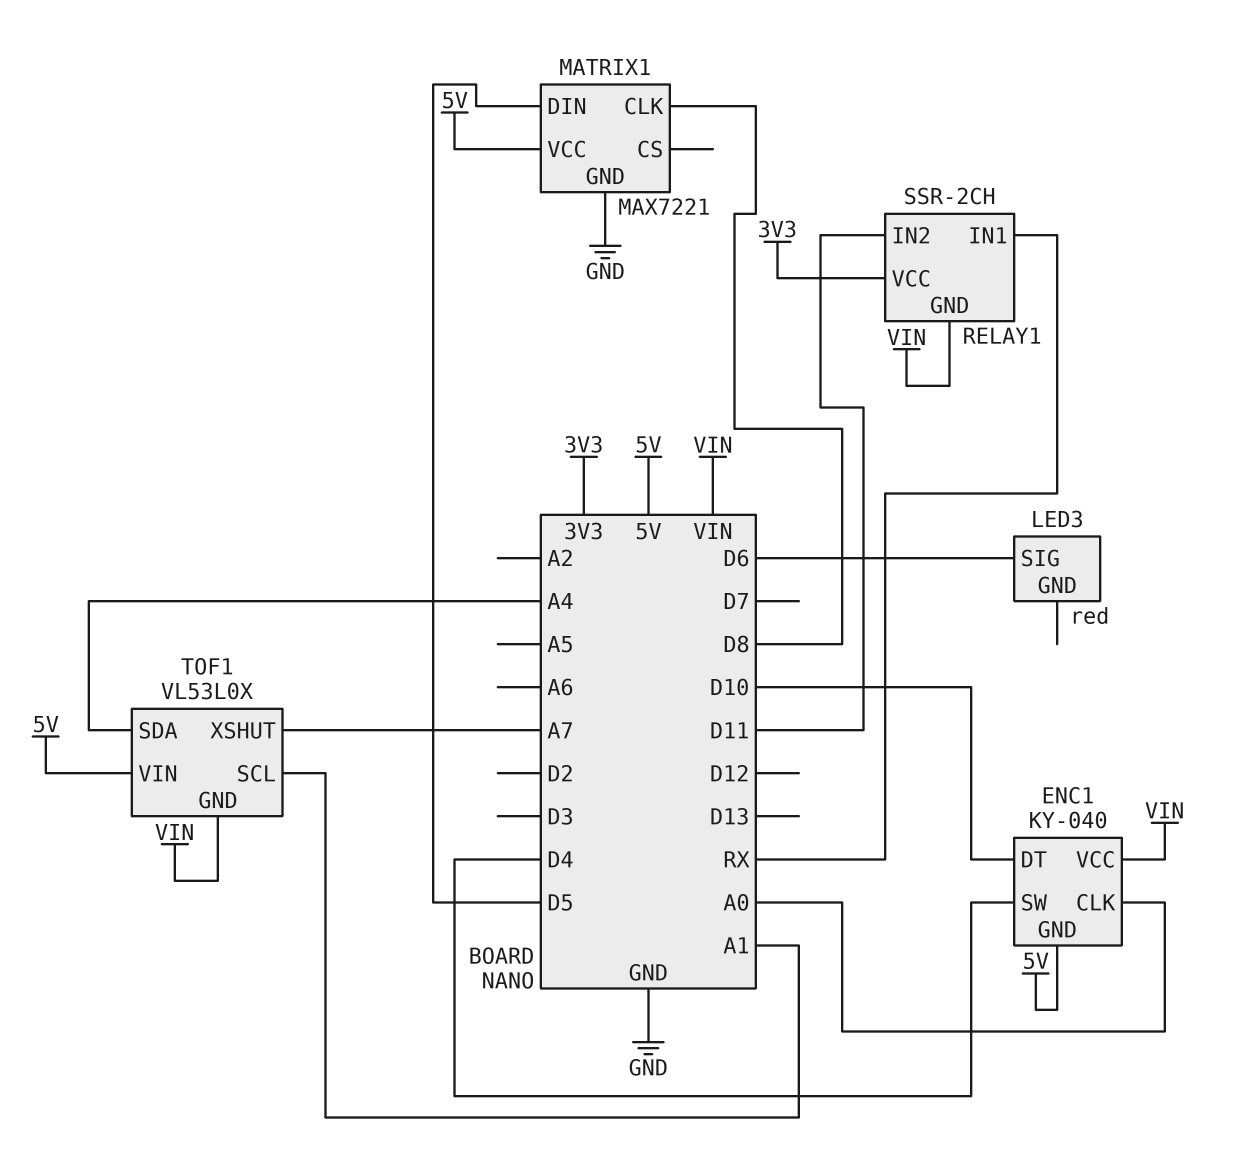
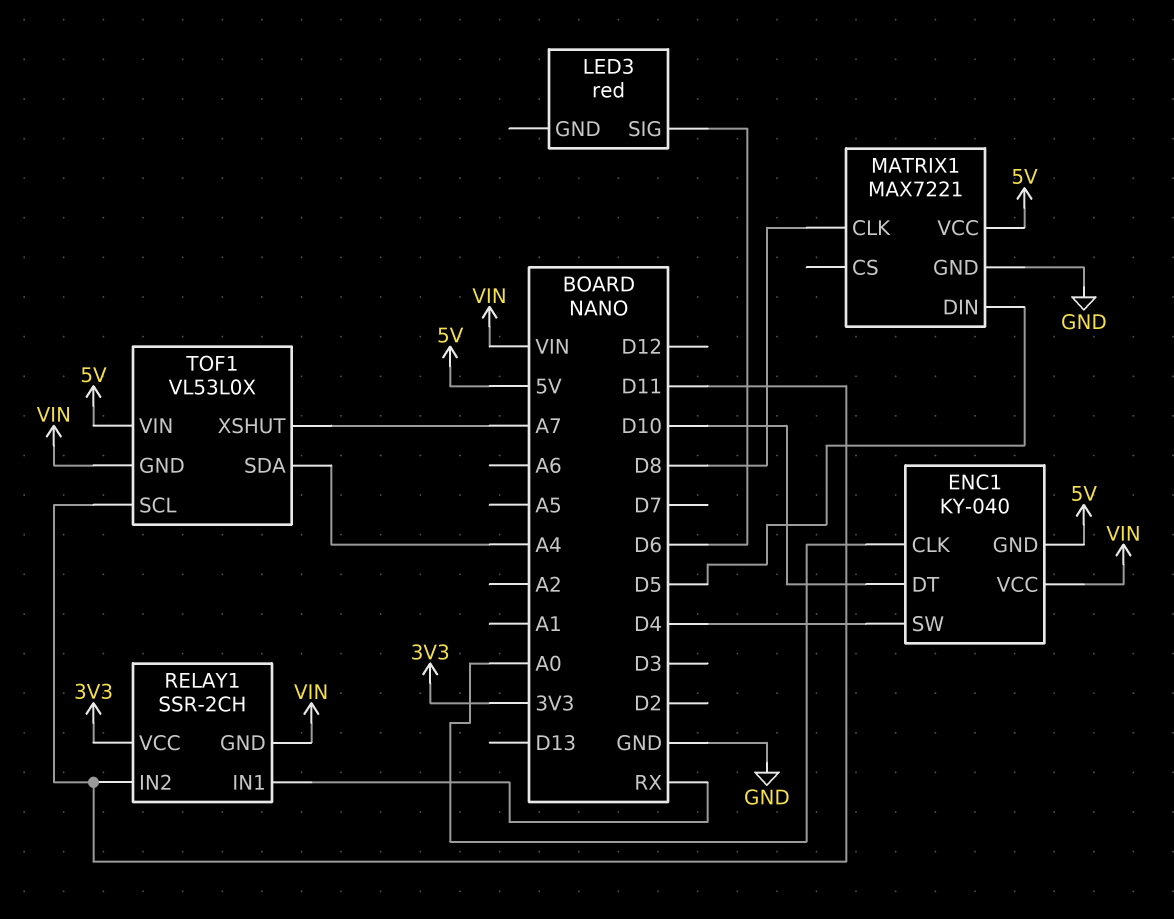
TOF1 pin SCL: A1 -> D11

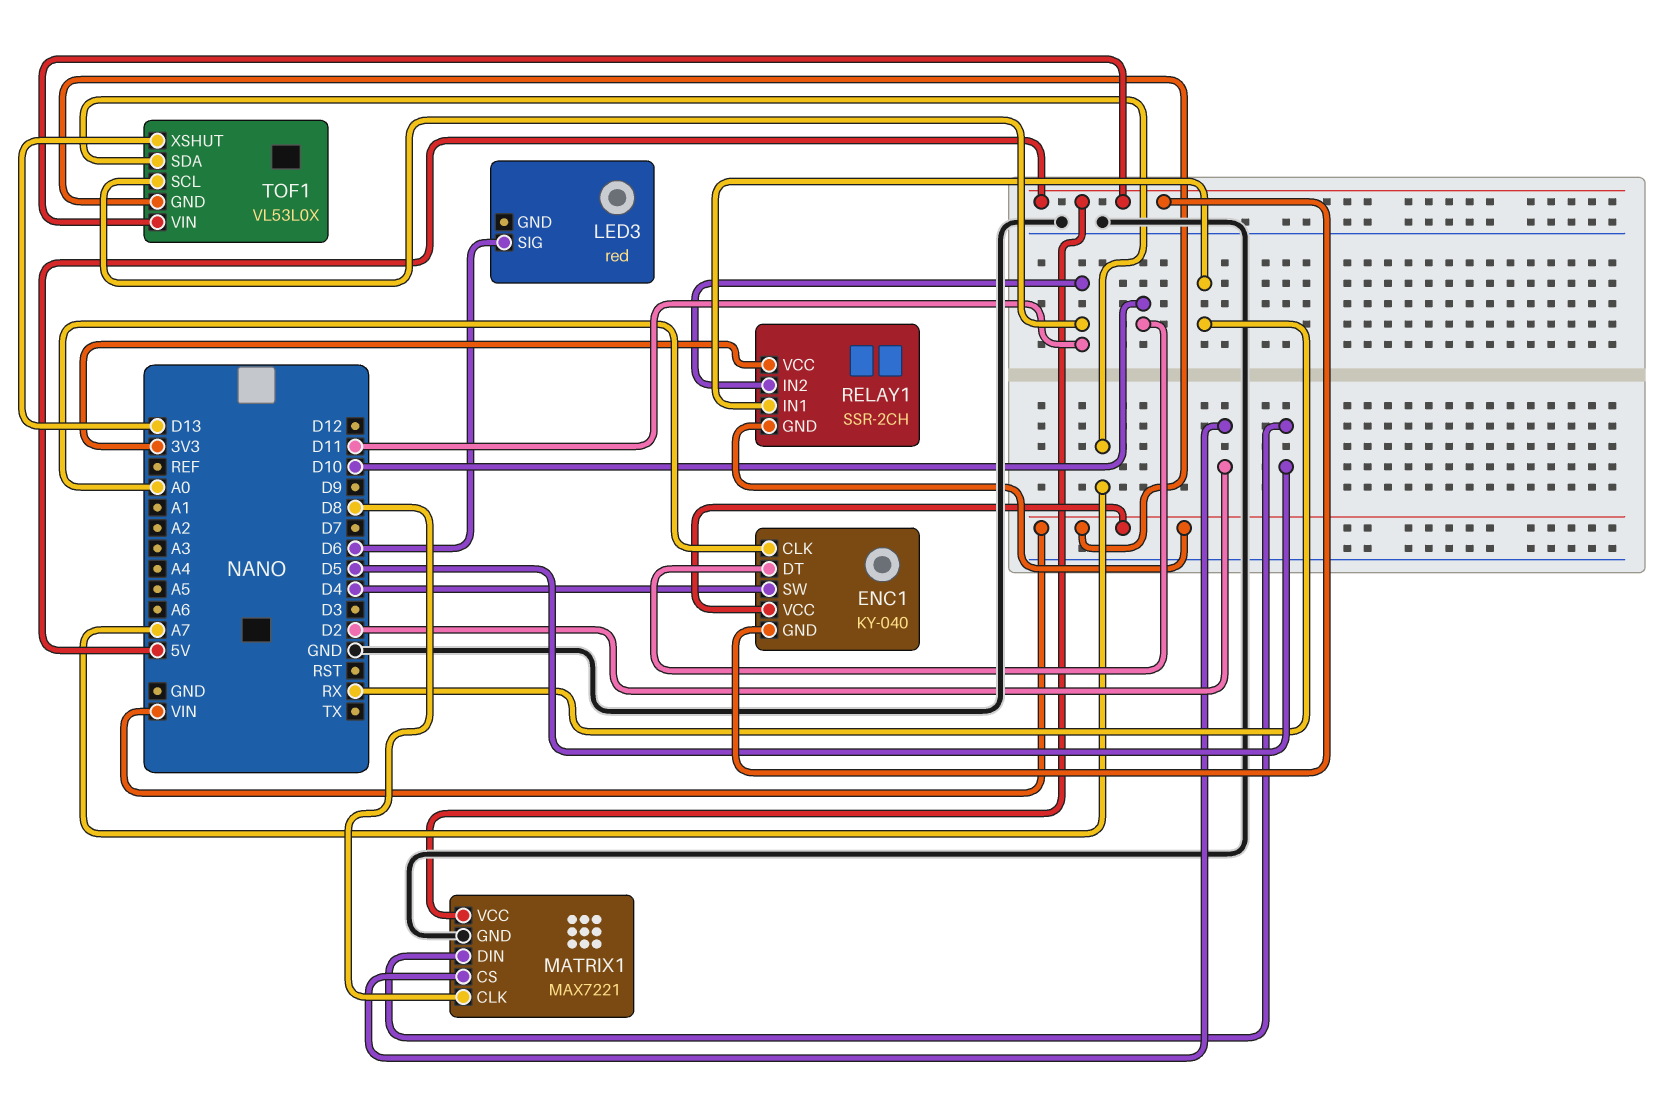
MATRIX1 pin CS: none -> D2
TOF1 pin SDA: A4 -> A7
TOF1 pin XSHUT: A7 -> D13

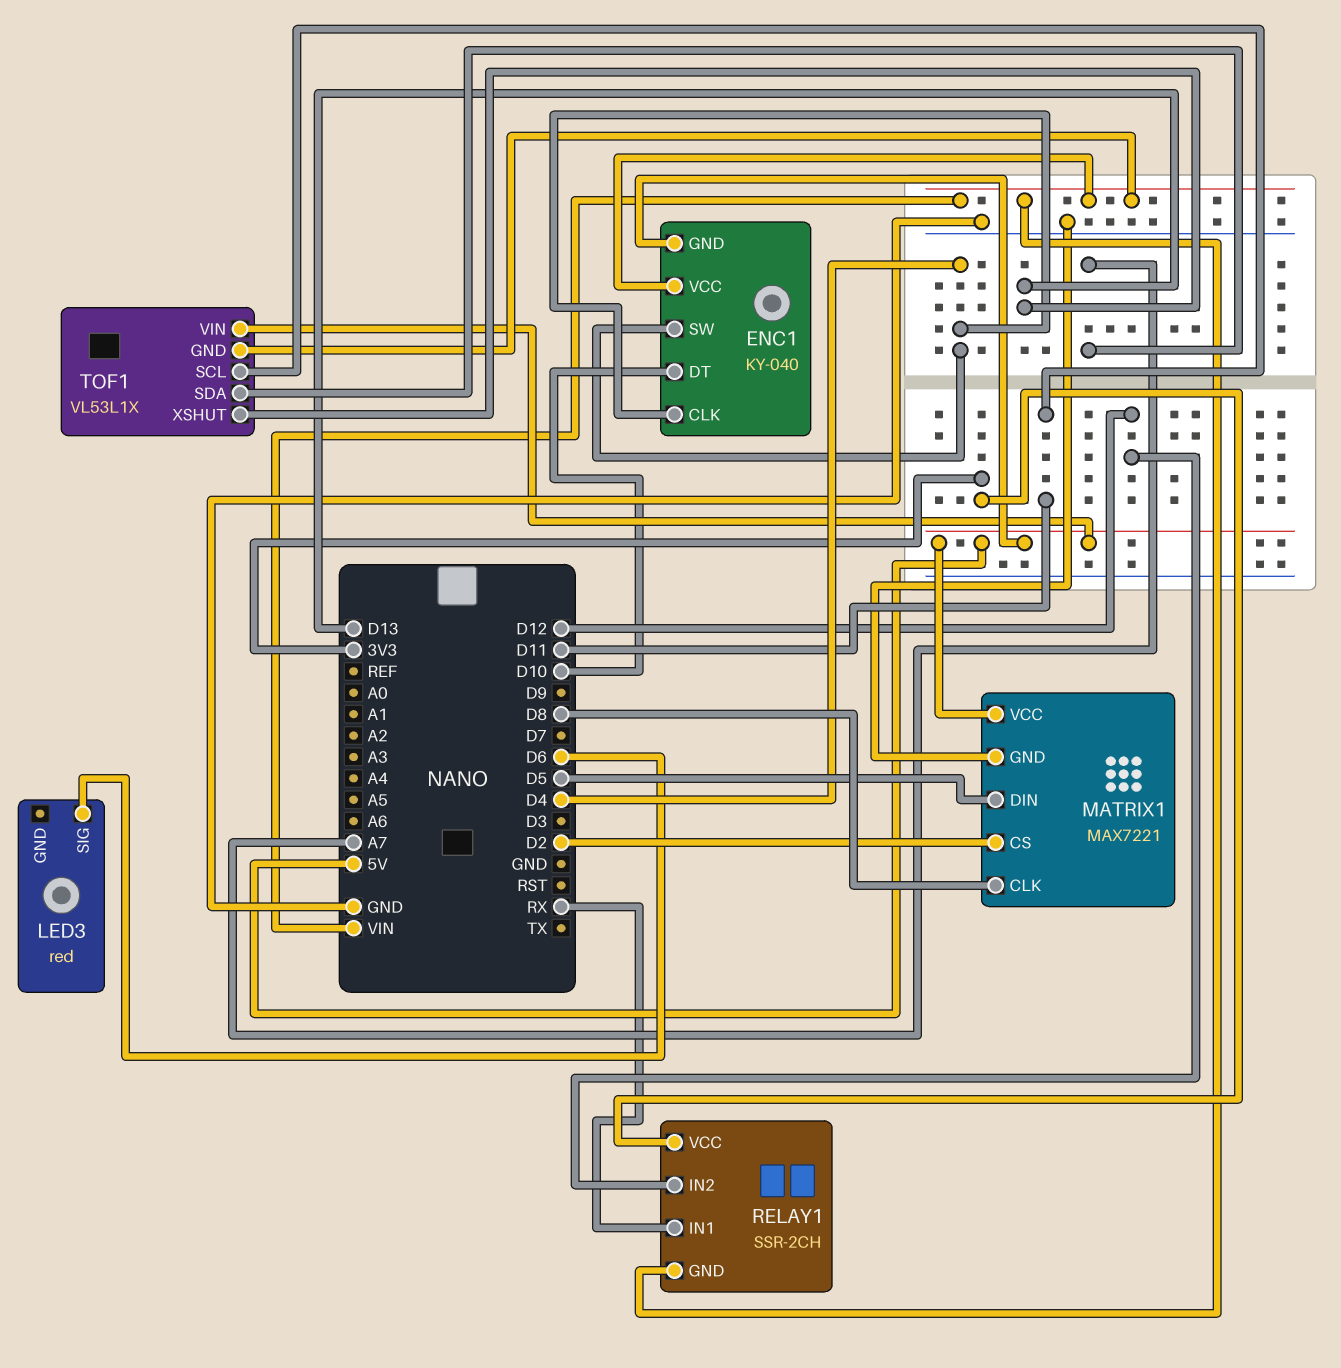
ENC1 pin CLK: A0 -> D4
RELAY1 pin IN2: D11 -> D12
TOF1: VL53L0X -> VL53L1X

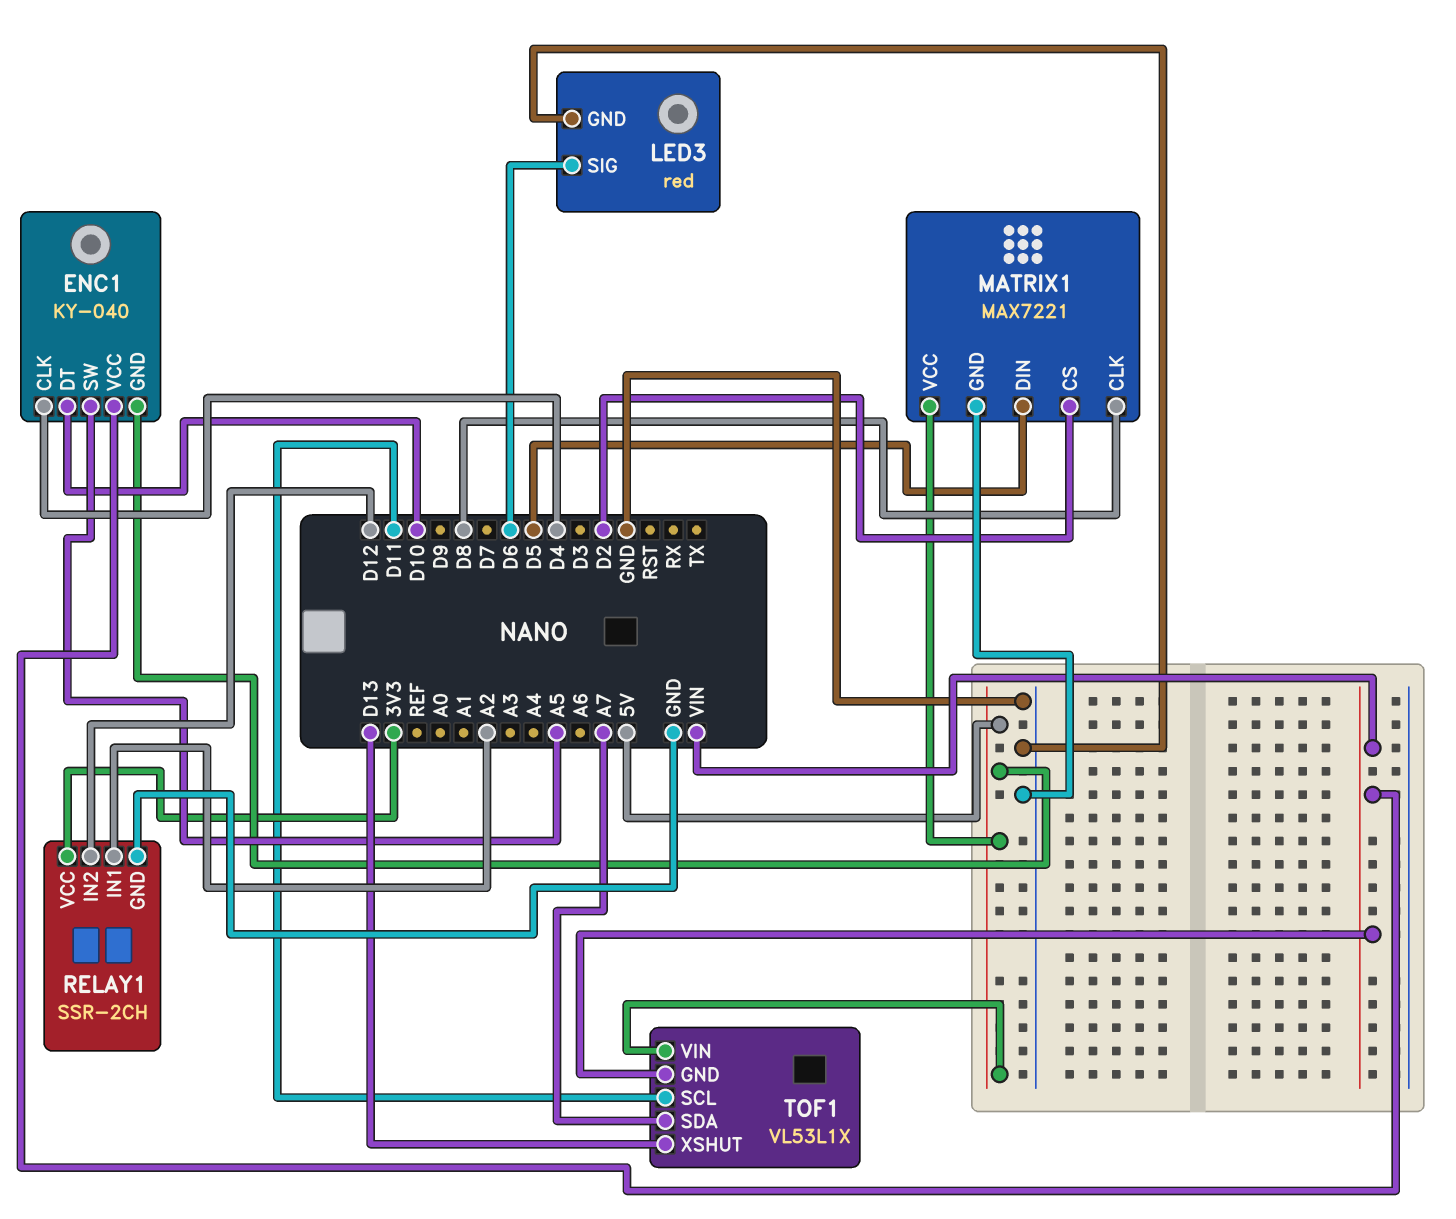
ENC1 pin SW: D4 -> A5
LED3 pin GND: none -> GND
RELAY1 pin GND: VIN -> GND
RELAY1 pin IN1: RX -> A2

